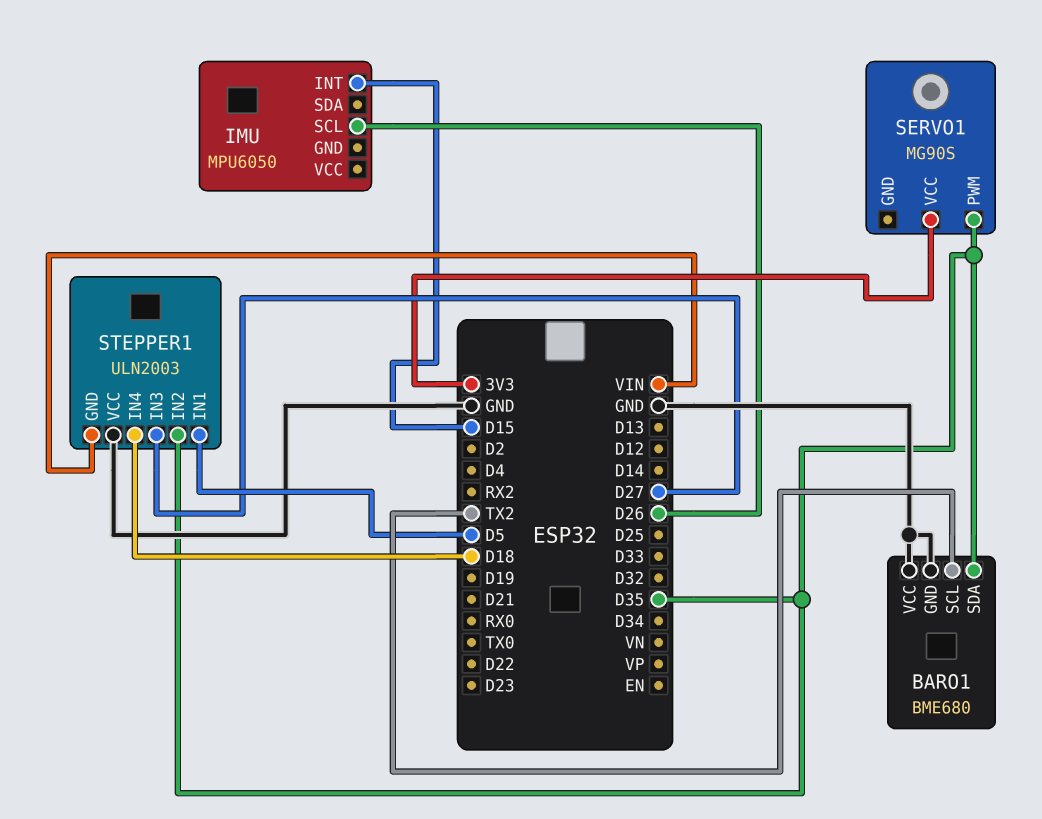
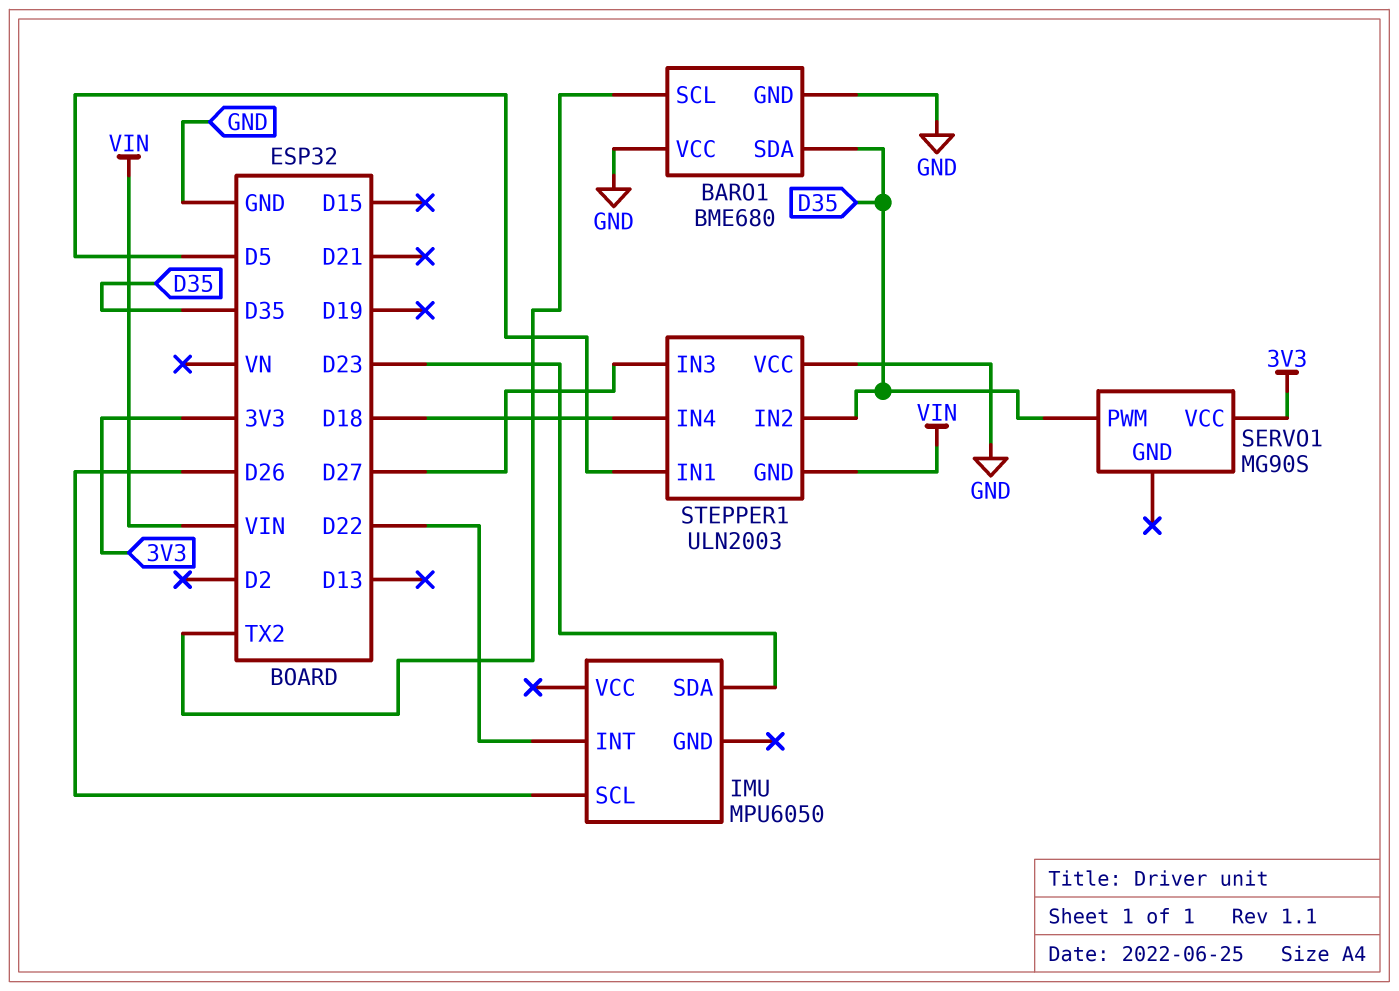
IMU pin INT: D15 -> D22
IMU pin SDA: none -> D23

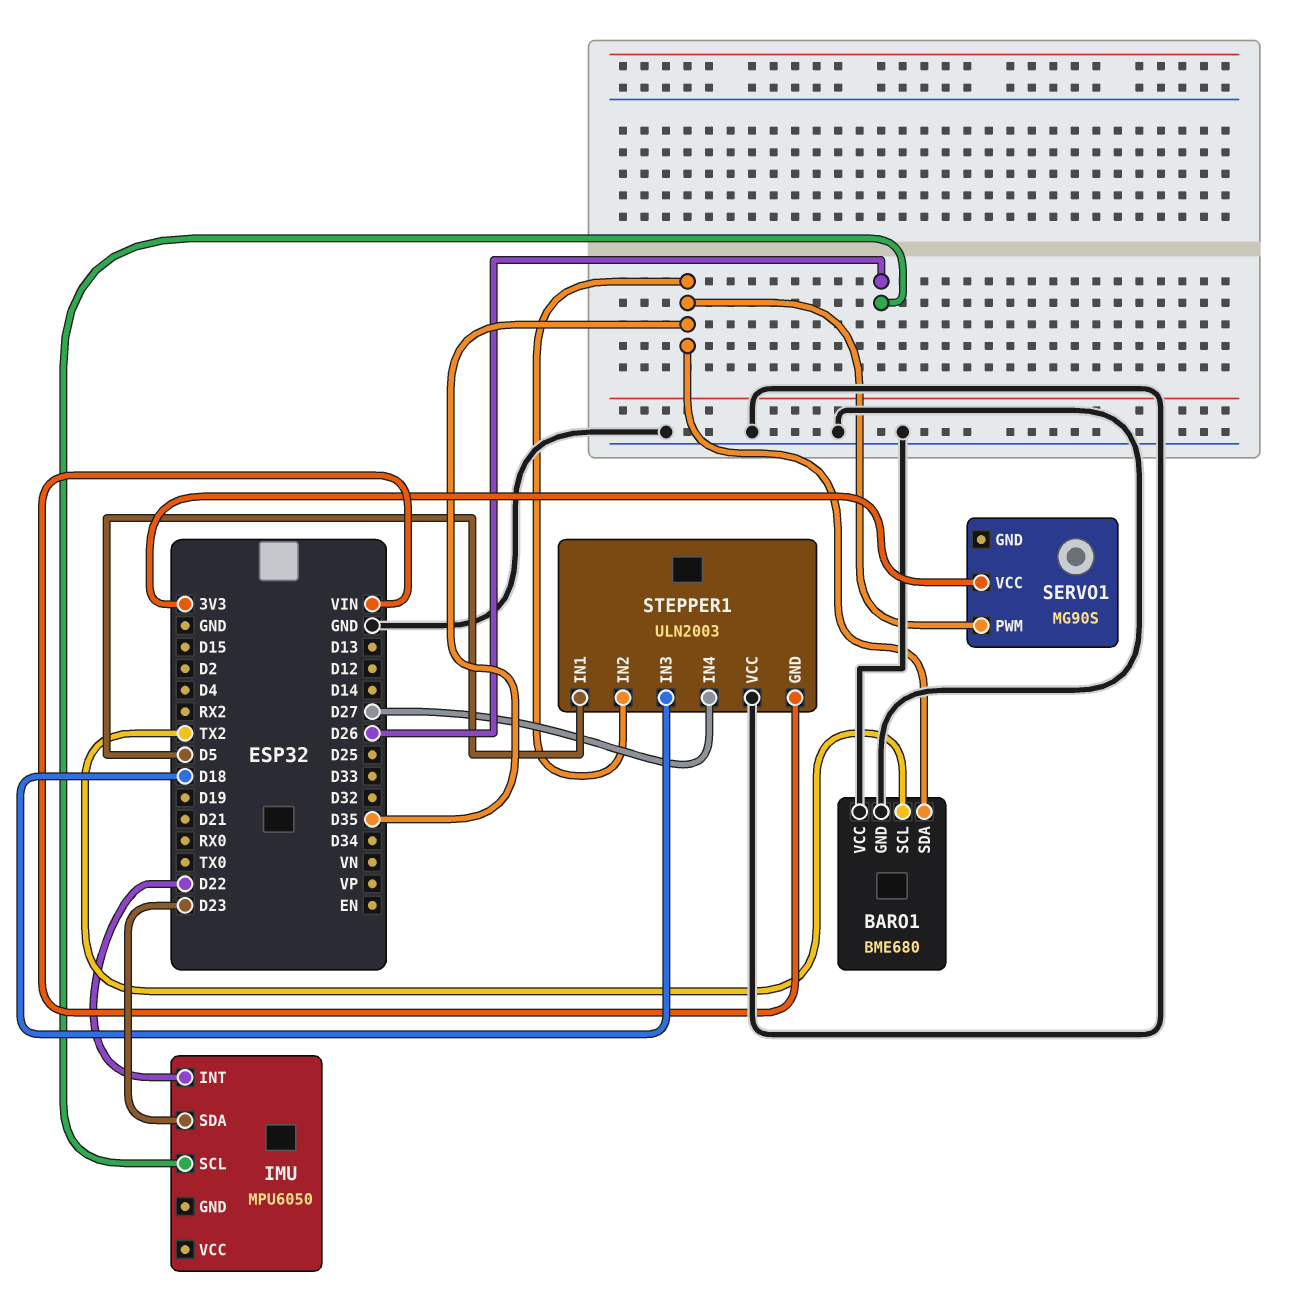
STEPPER1 pin IN3: D27 -> D18
STEPPER1 pin IN4: D18 -> D27

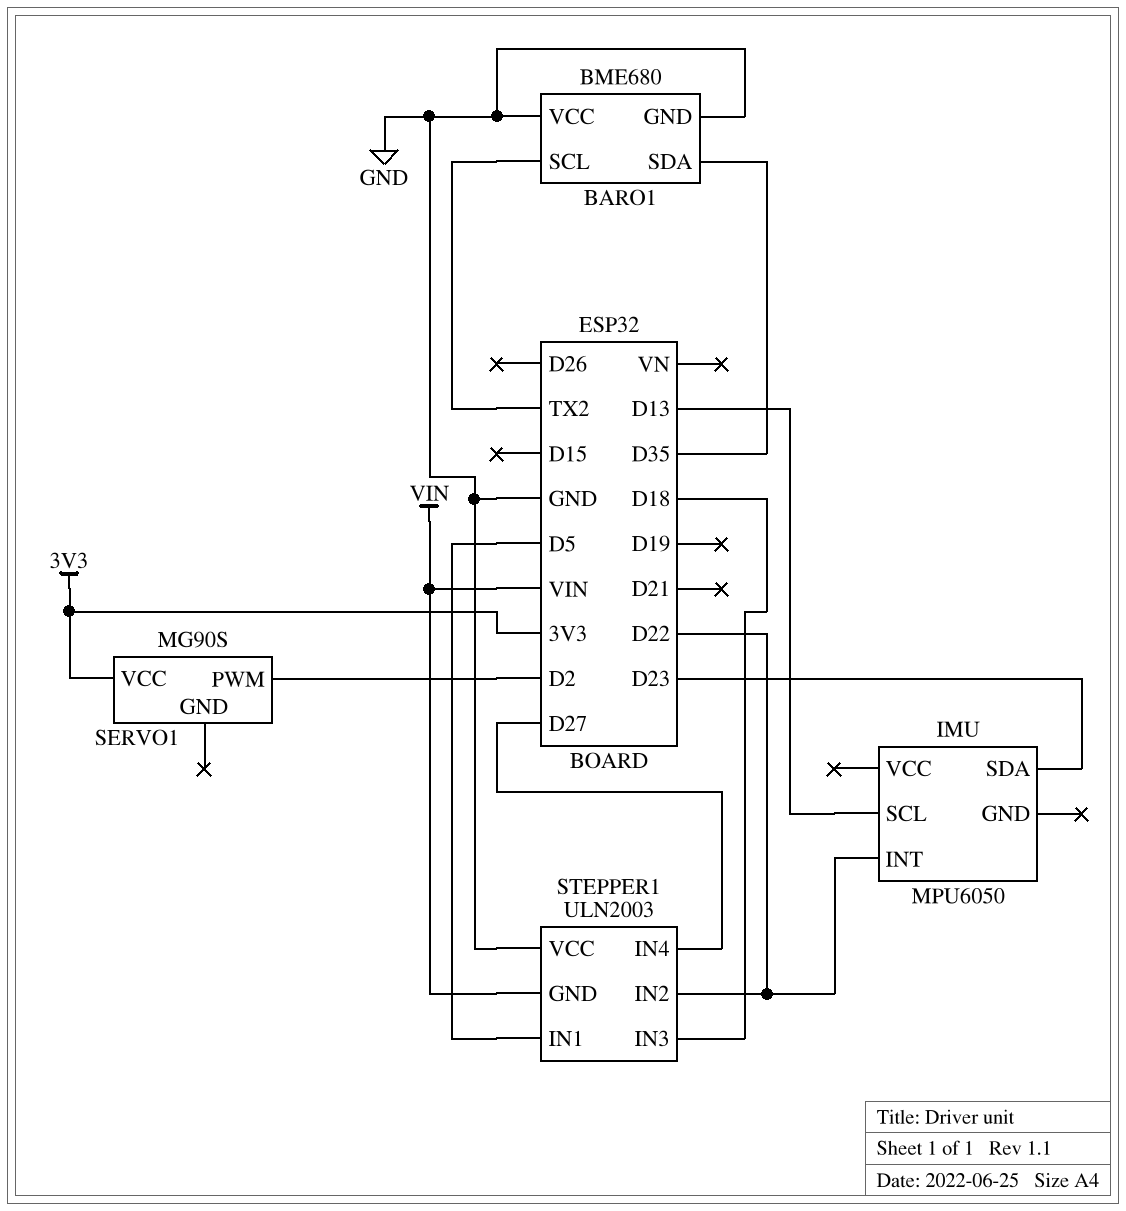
IMU pin SCL: D26 -> D13
SERVO1 pin PWM: D35 -> D2
STEPPER1 pin IN2: D35 -> D22

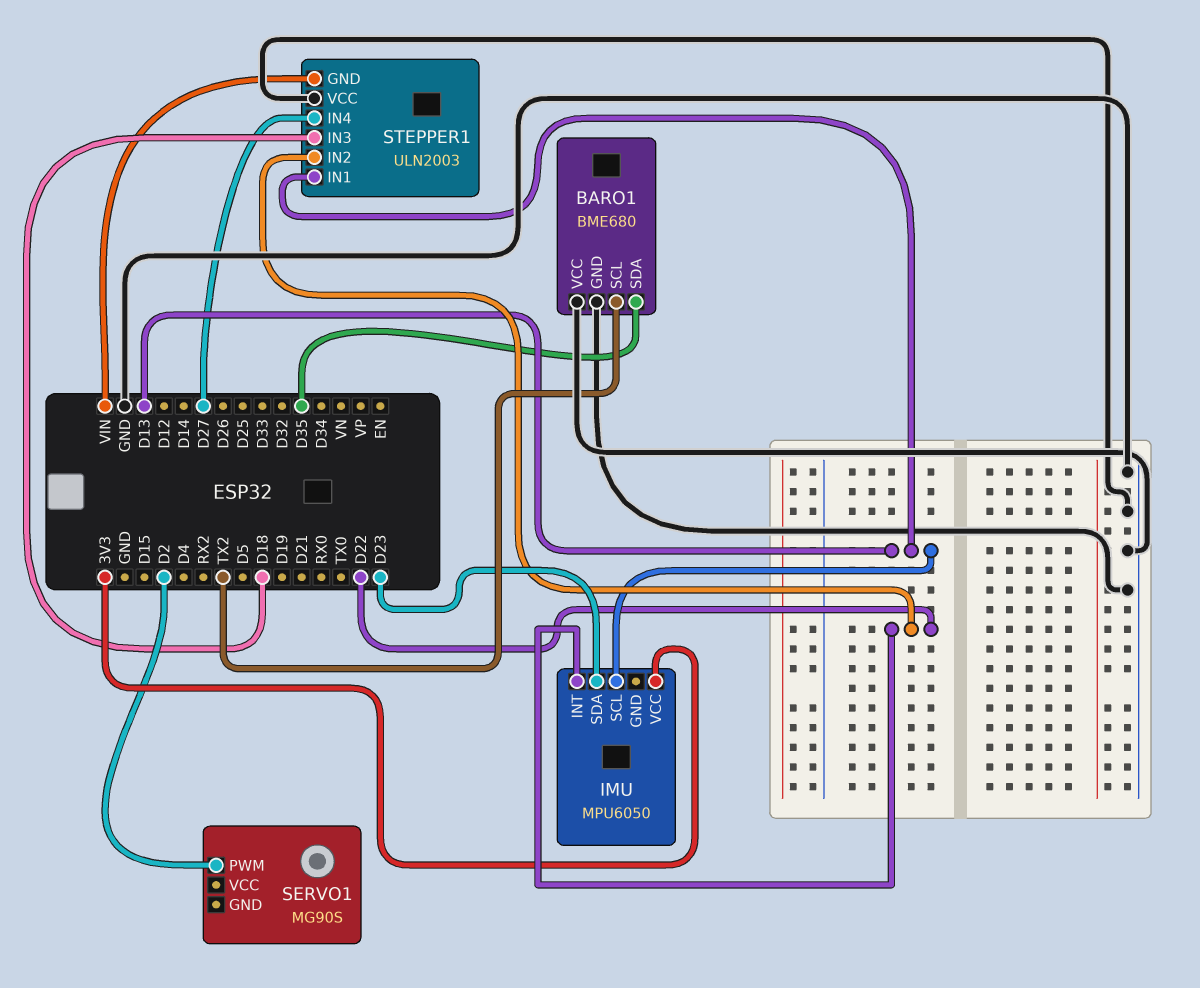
IMU pin VCC: none -> 3V3
SERVO1 pin VCC: 3V3 -> none
STEPPER1 pin IN1: D5 -> D13

